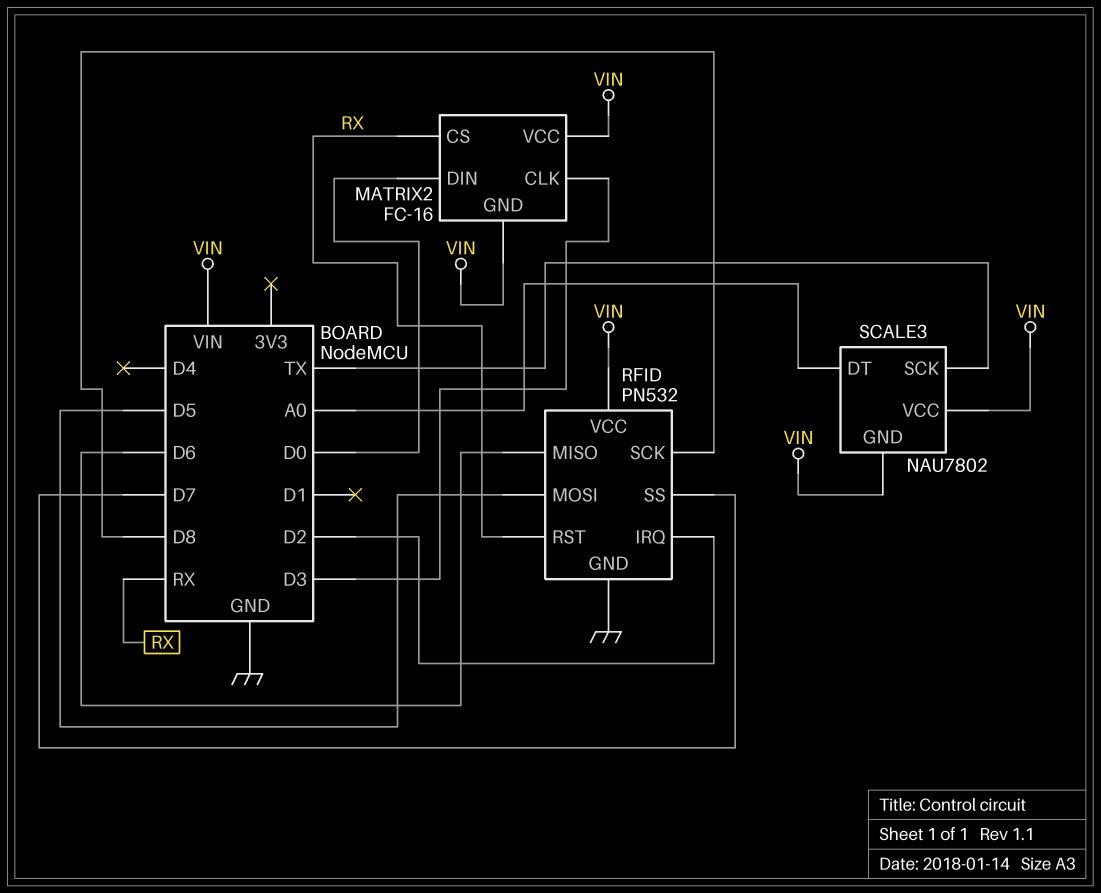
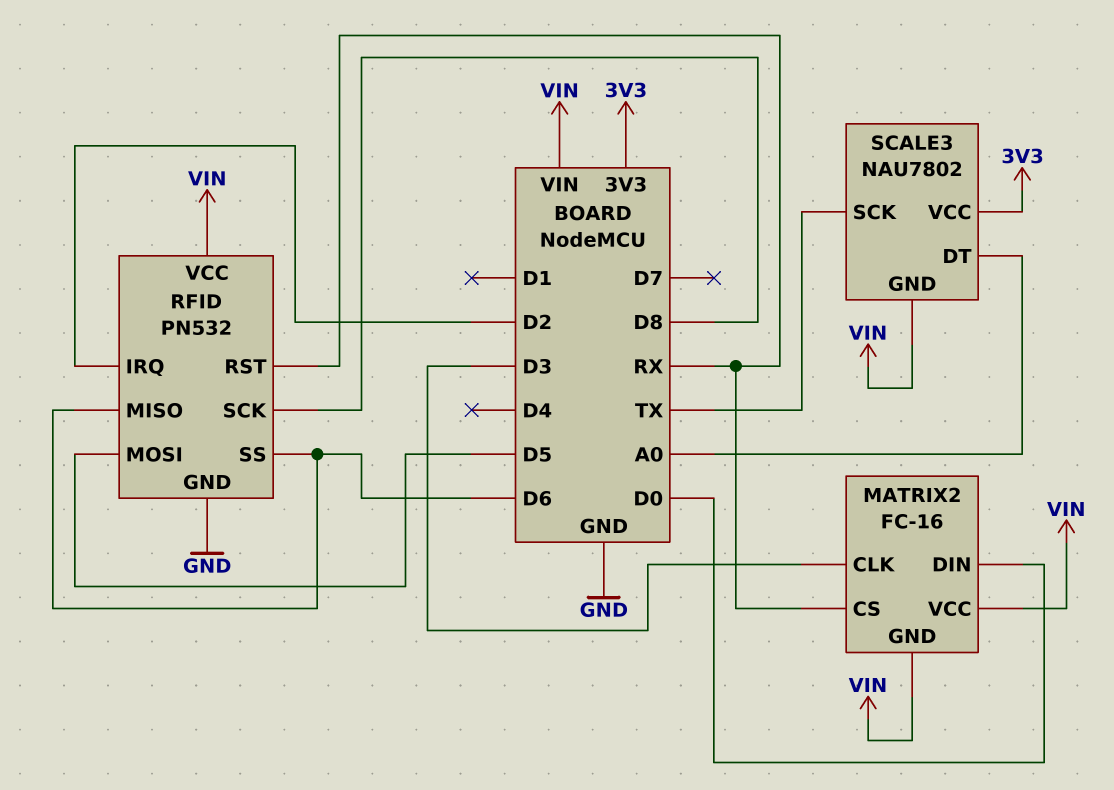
RFID pin SS: D7 -> D6
SCALE3 pin VCC: VIN -> 3V3

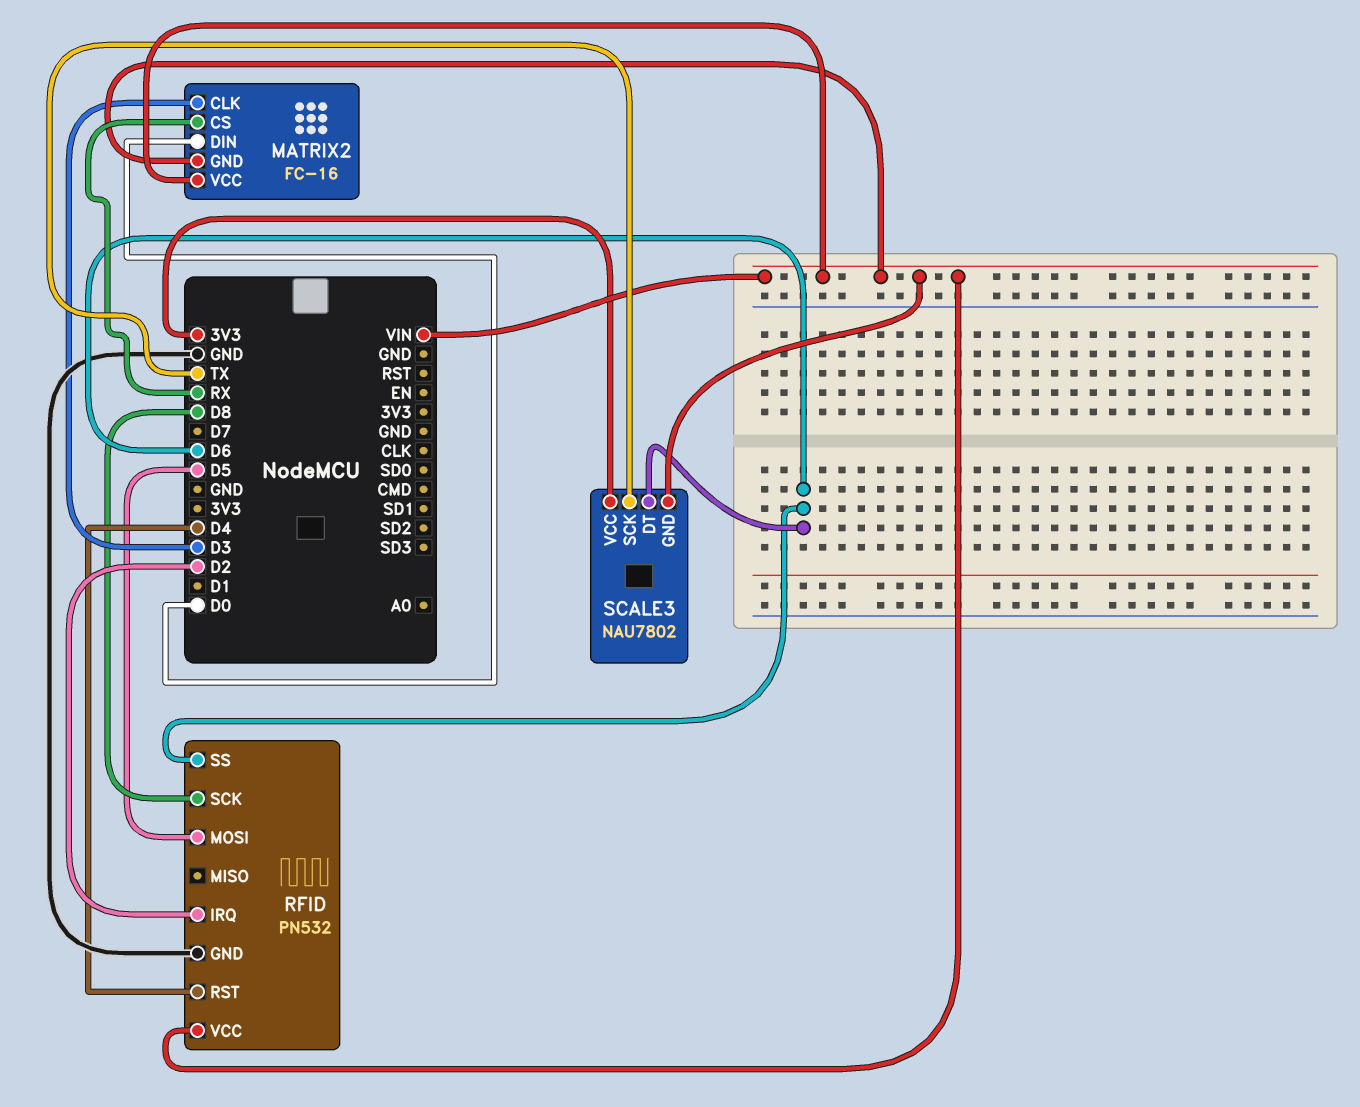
RFID pin MISO: D6 -> none
RFID pin RST: RX -> D4
SCALE3 pin DT: A0 -> D6

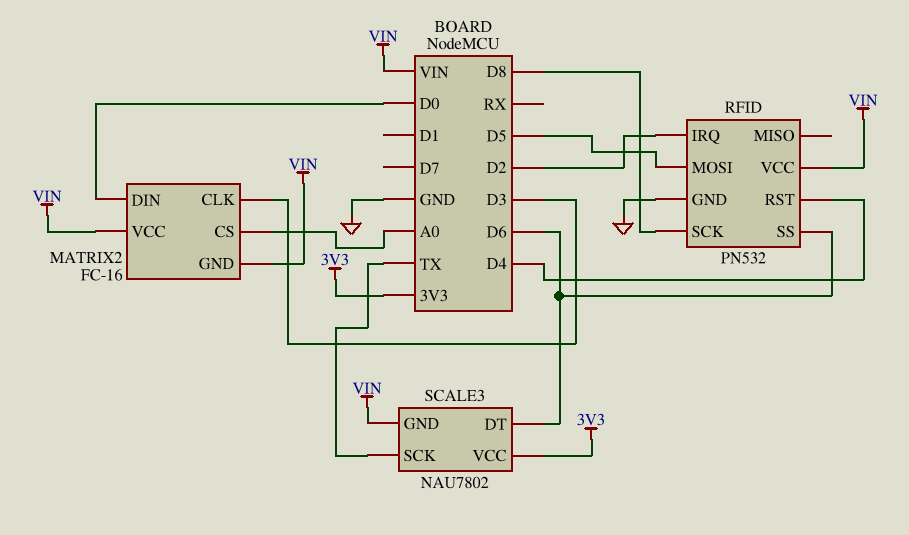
MATRIX2 pin CS: RX -> A0

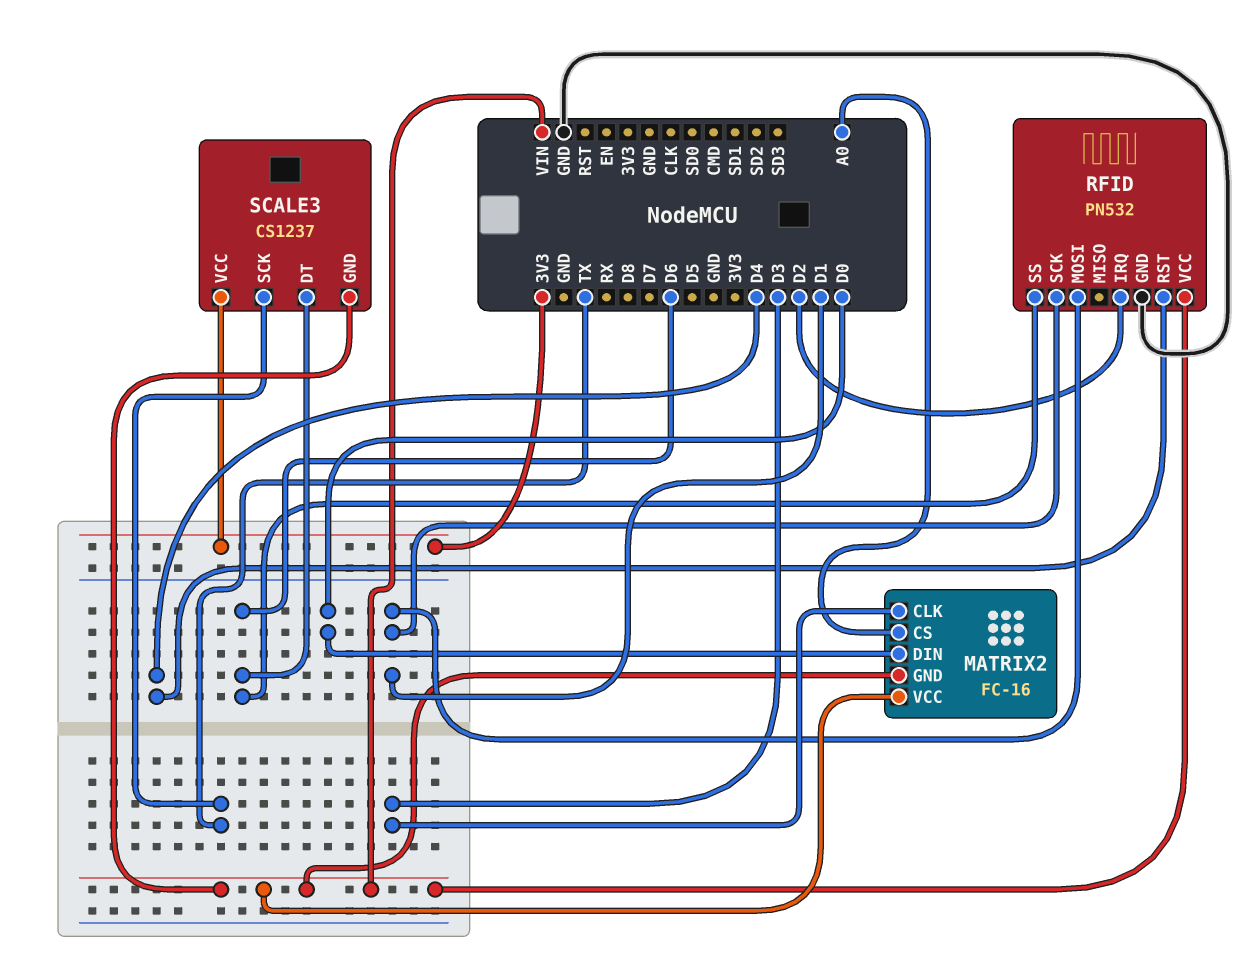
RFID pin MOSI: D5 -> D1
RFID pin SCK: D8 -> D1
SCALE3: NAU7802 -> CS1237

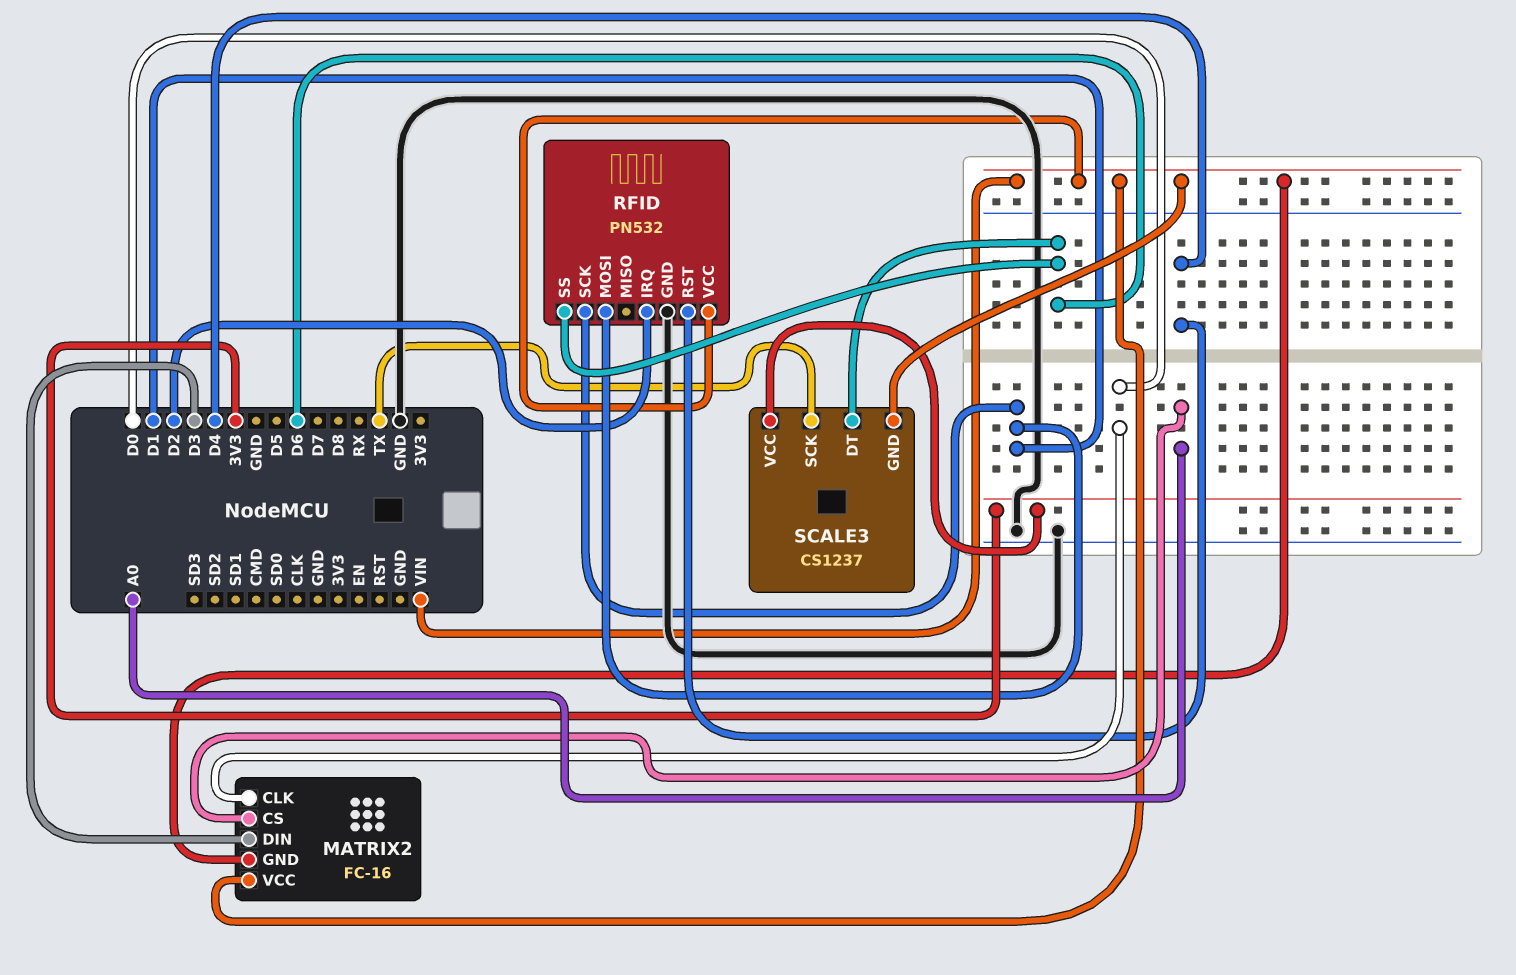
MATRIX2 pin CLK: D3 -> D0
MATRIX2 pin DIN: D0 -> D3

